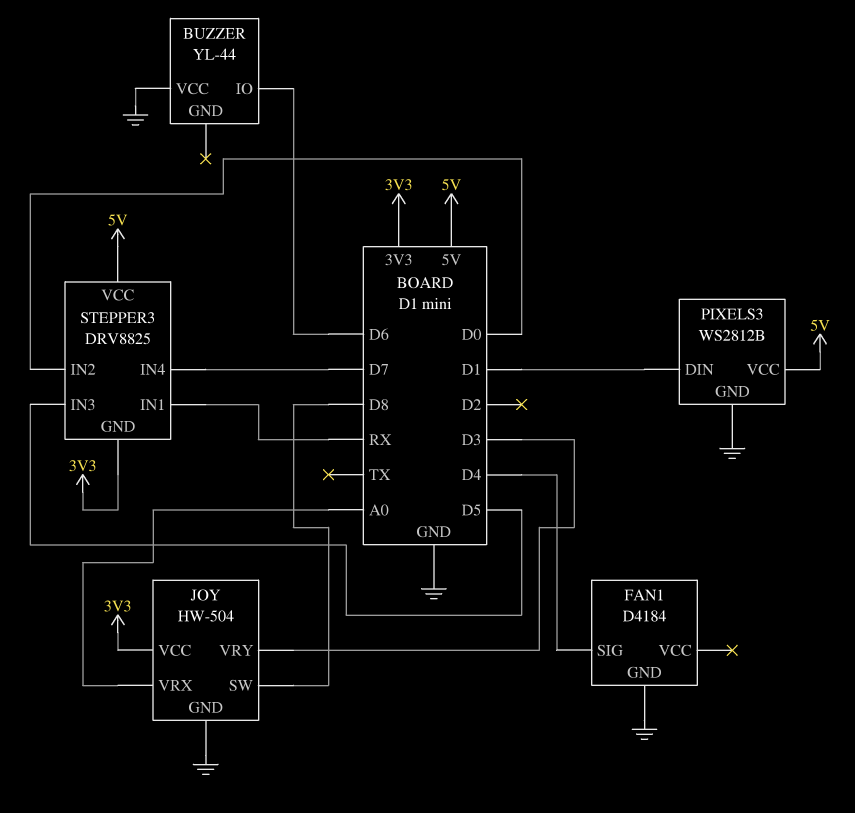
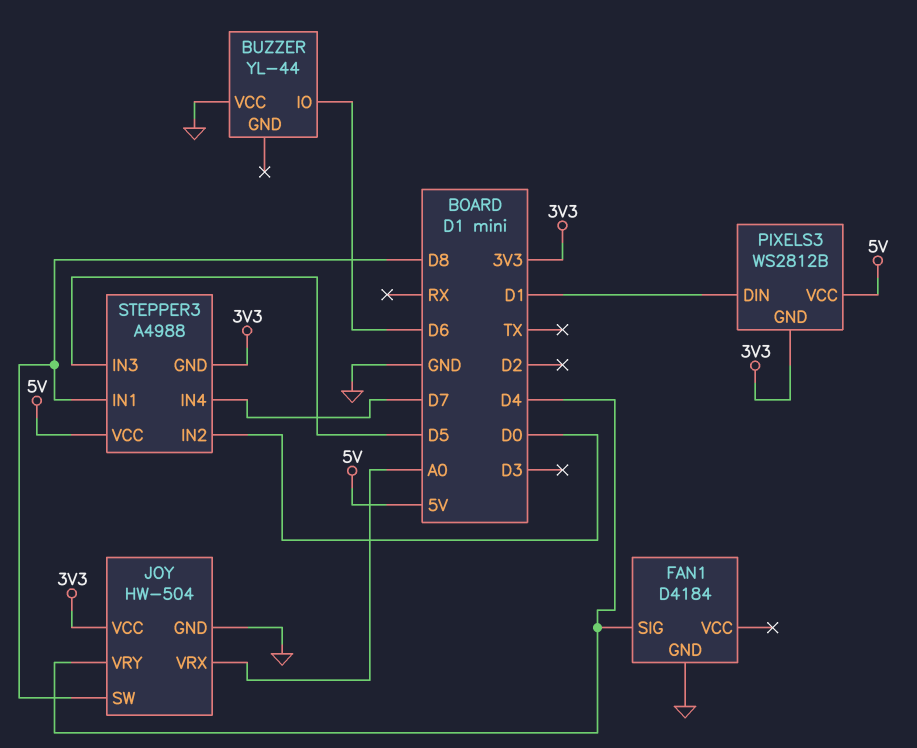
JOY pin VRY: D3 -> D4
PIXELS3 pin GND: GND -> 3V3
STEPPER3: DRV8825 -> A4988
STEPPER3 pin IN1: RX -> D8

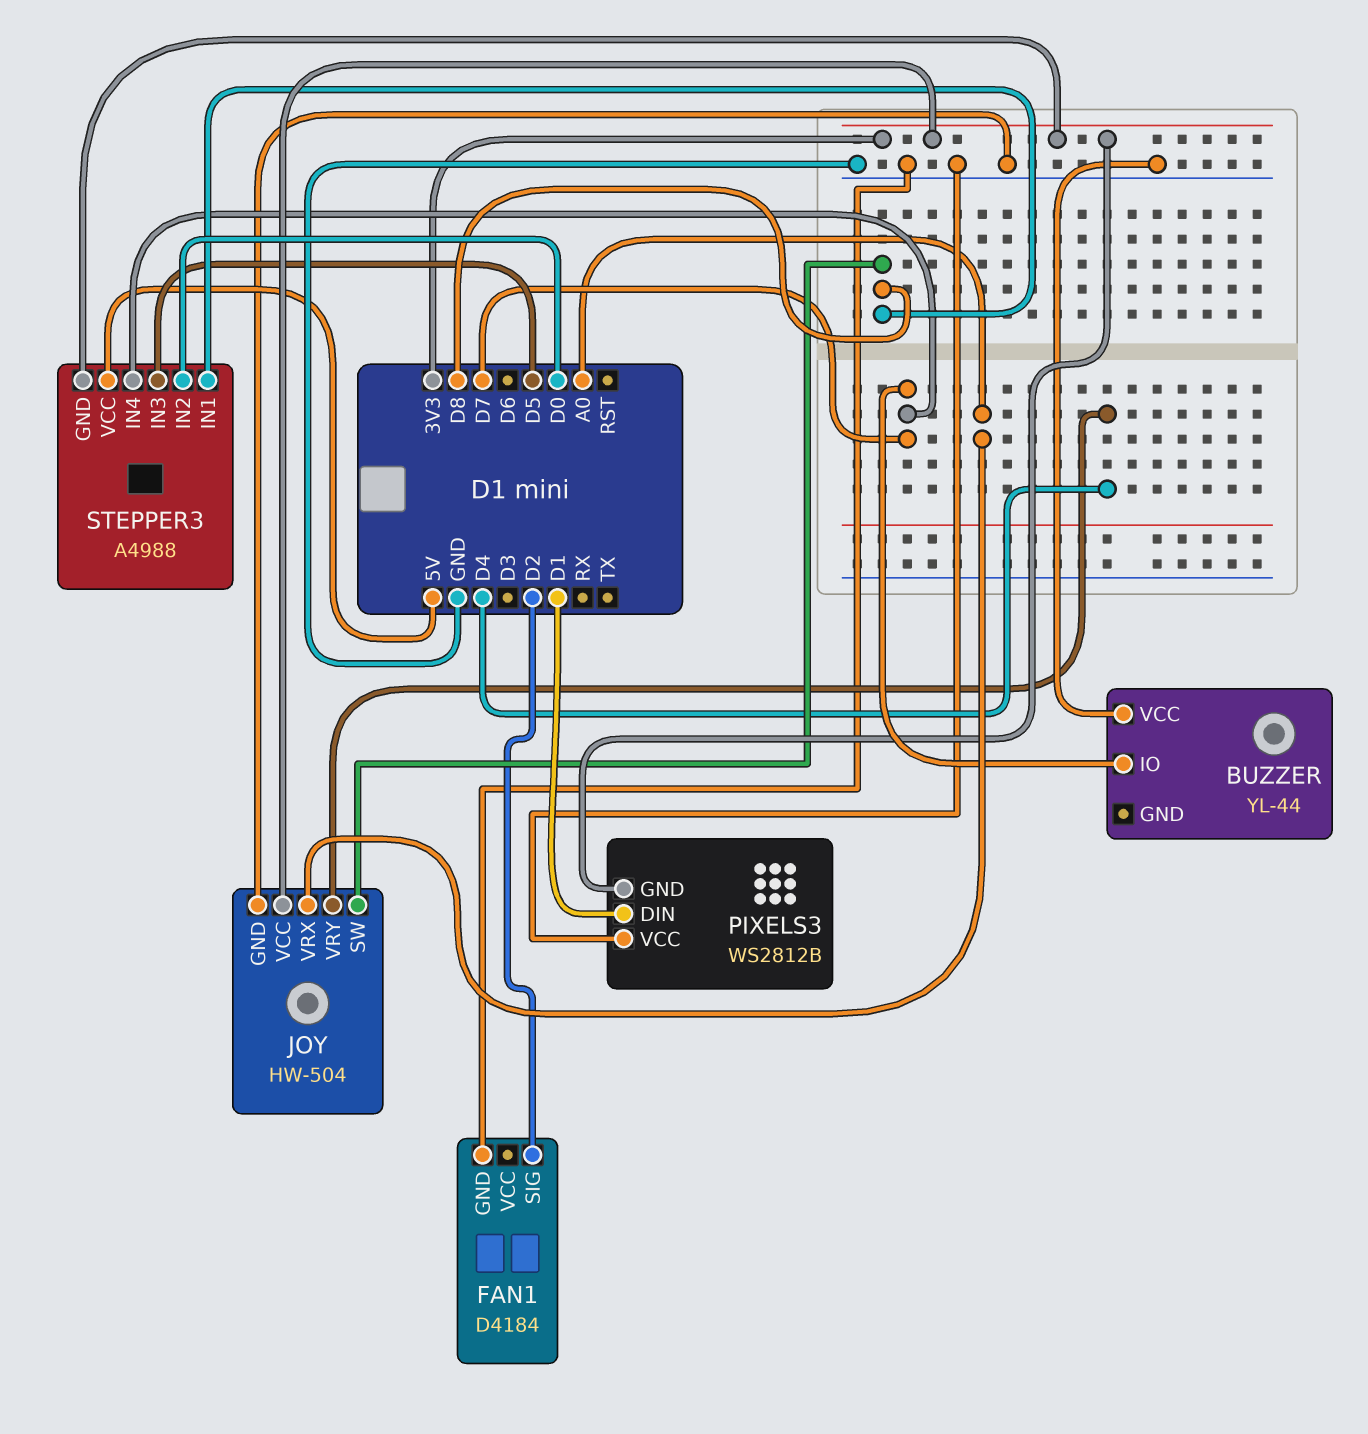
BUZZER pin IO: D6 -> D7
FAN1 pin SIG: D4 -> D2
PIXELS3 pin VCC: 5V -> GND

